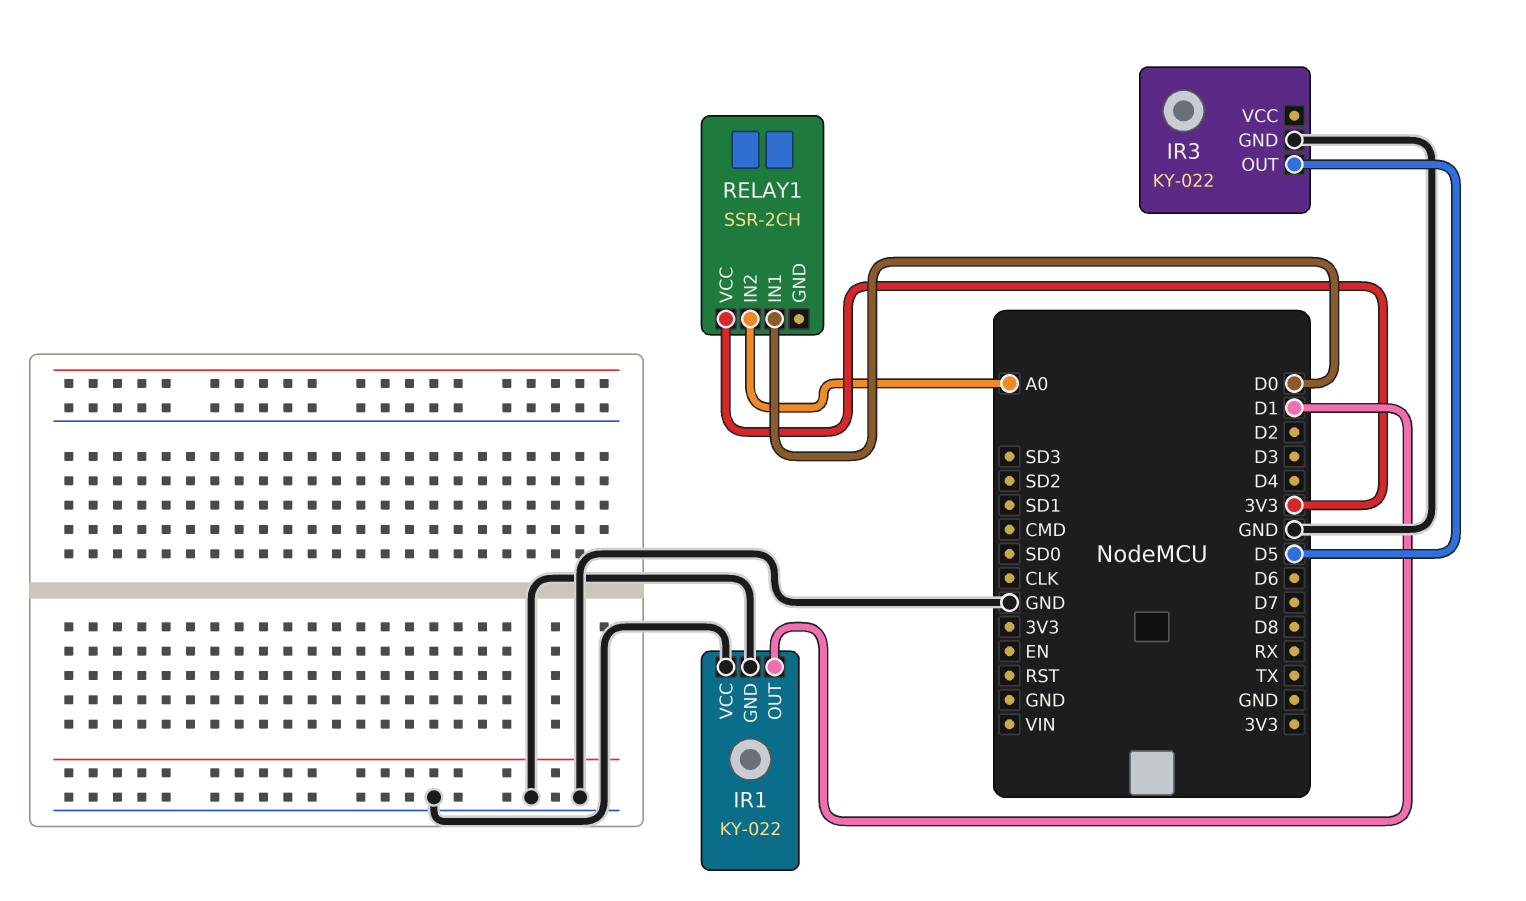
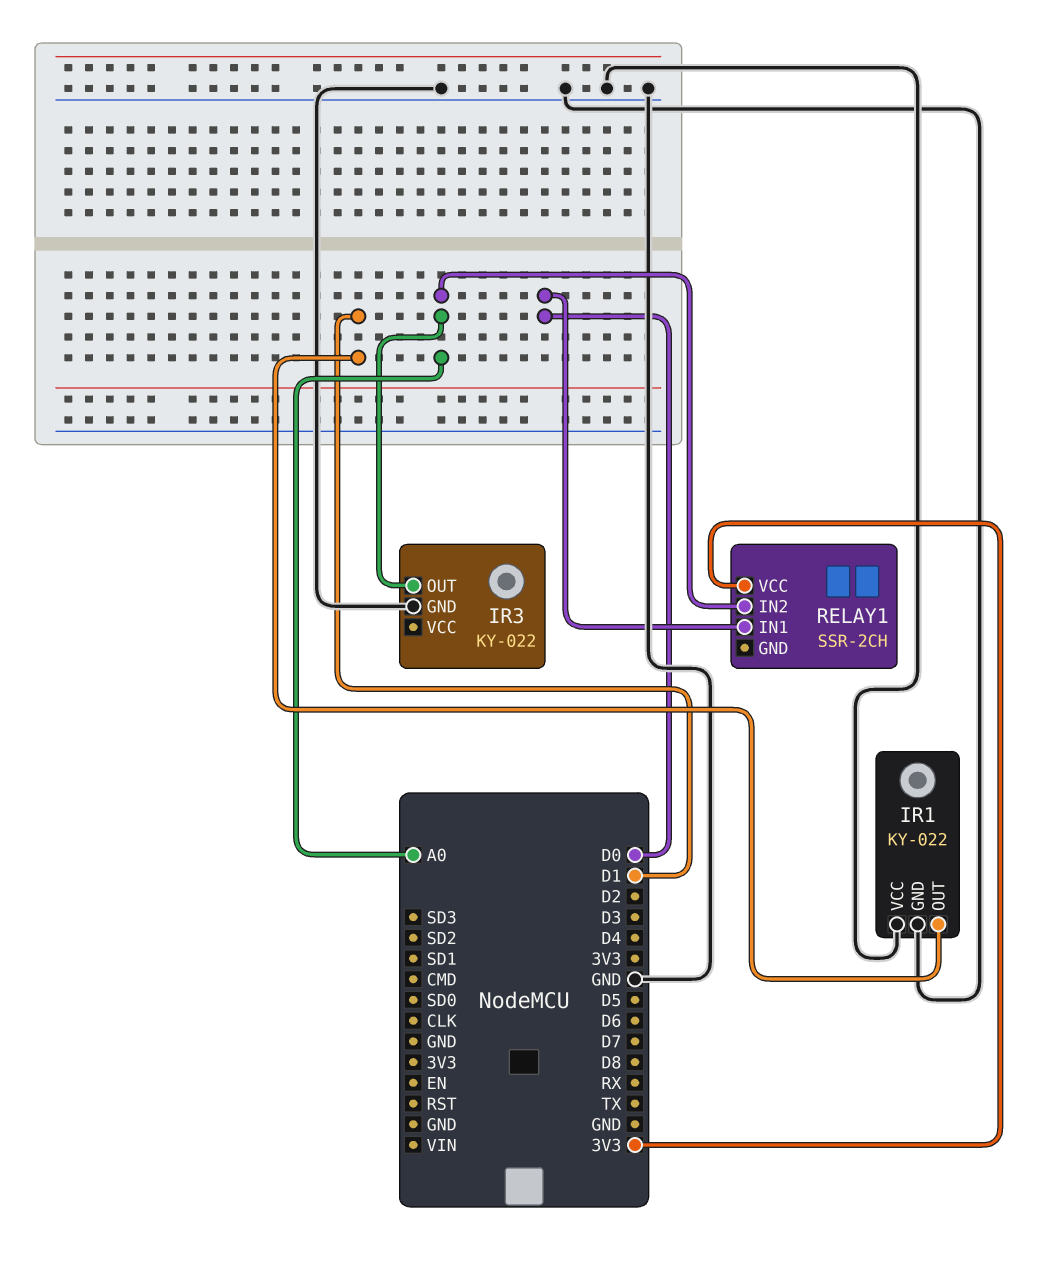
IR3 pin OUT: D5 -> A0

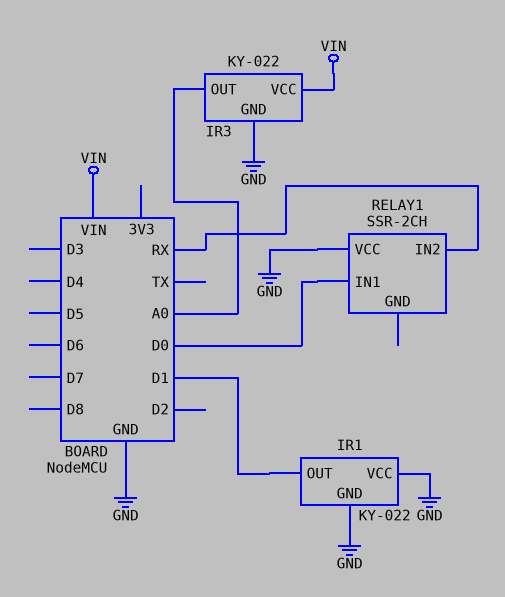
IR3 pin VCC: none -> VIN
RELAY1 pin IN2: A0 -> RX
RELAY1 pin VCC: 3V3 -> GND

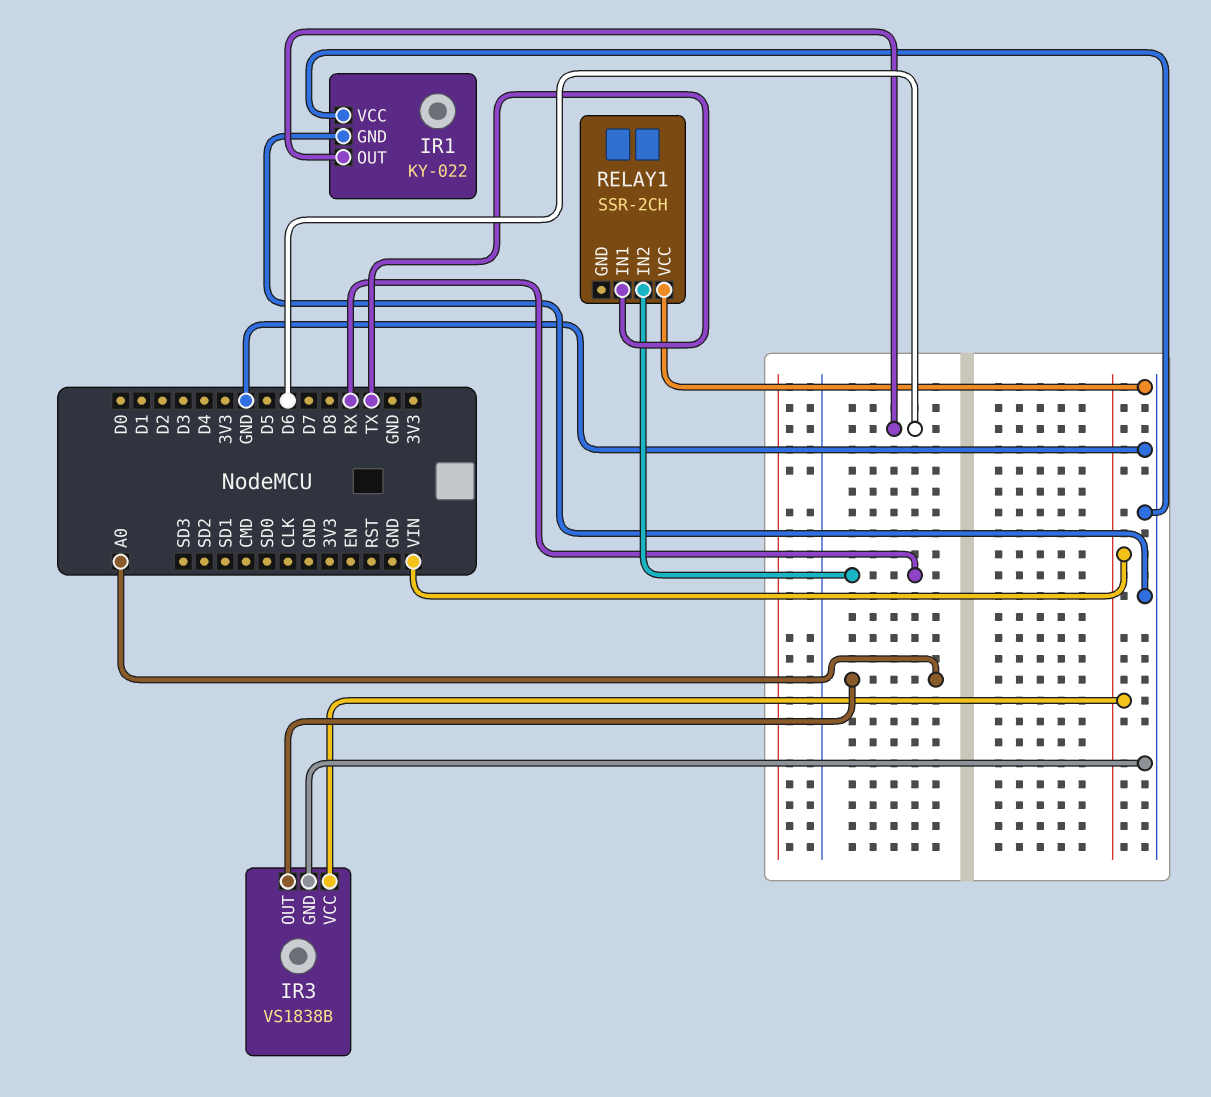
IR1 pin OUT: D1 -> D6
IR3: KY-022 -> VS1838B
RELAY1 pin IN1: D0 -> TX

